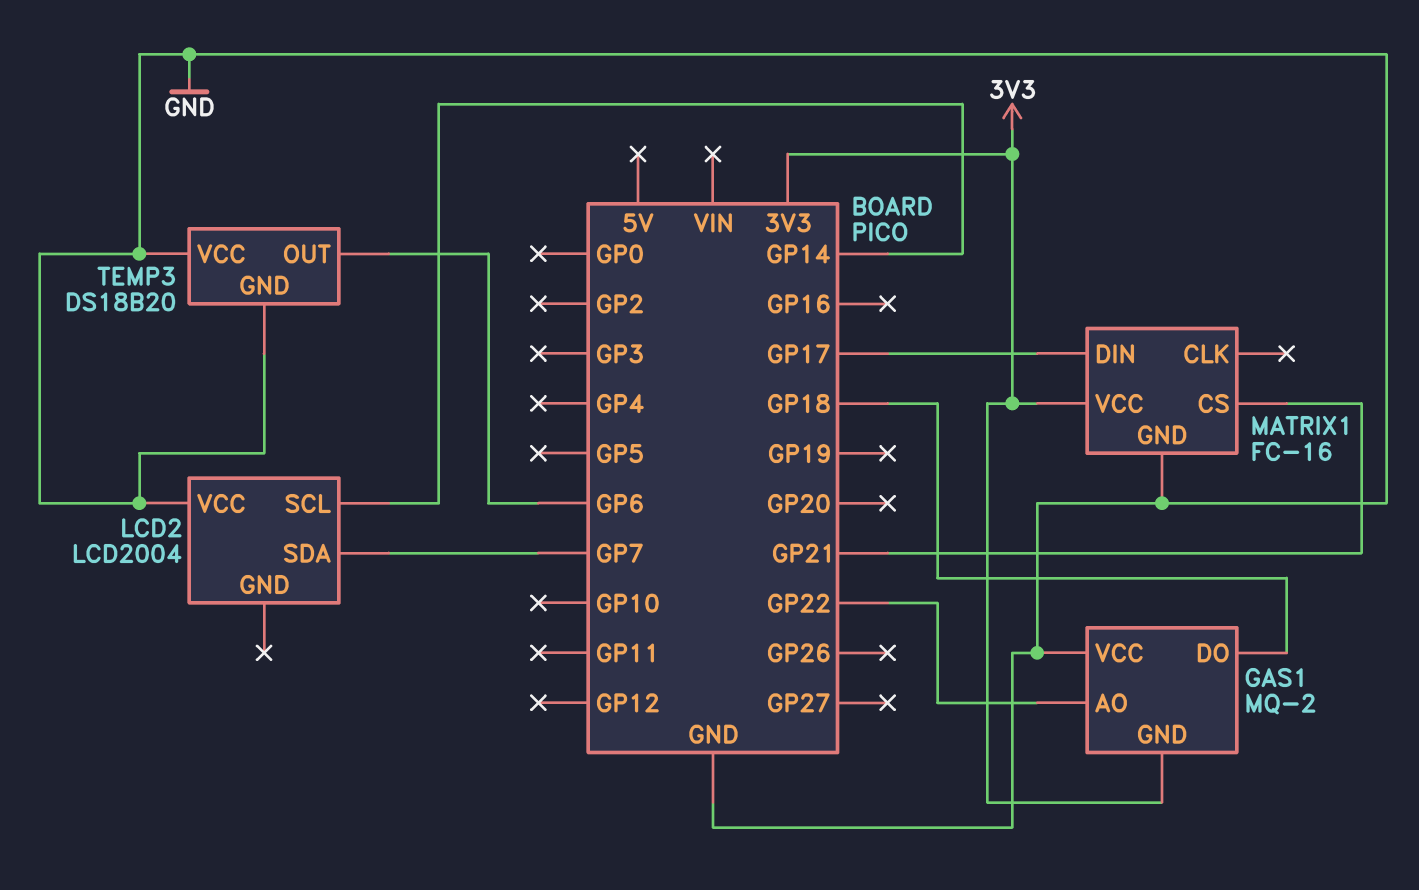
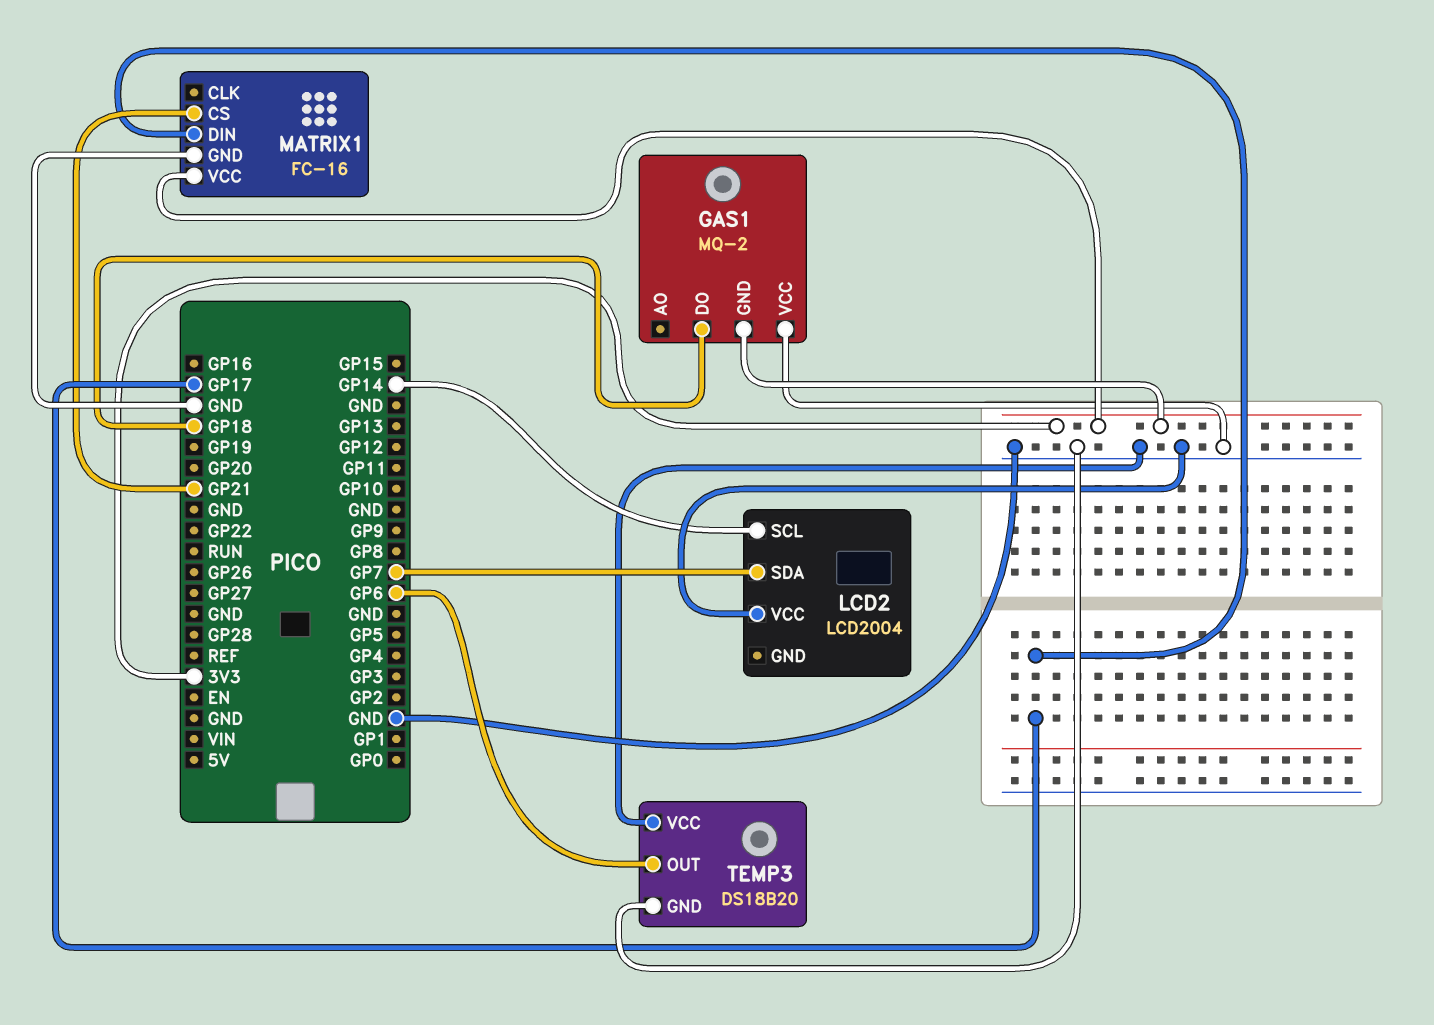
GAS1 pin AO: GP22 -> none

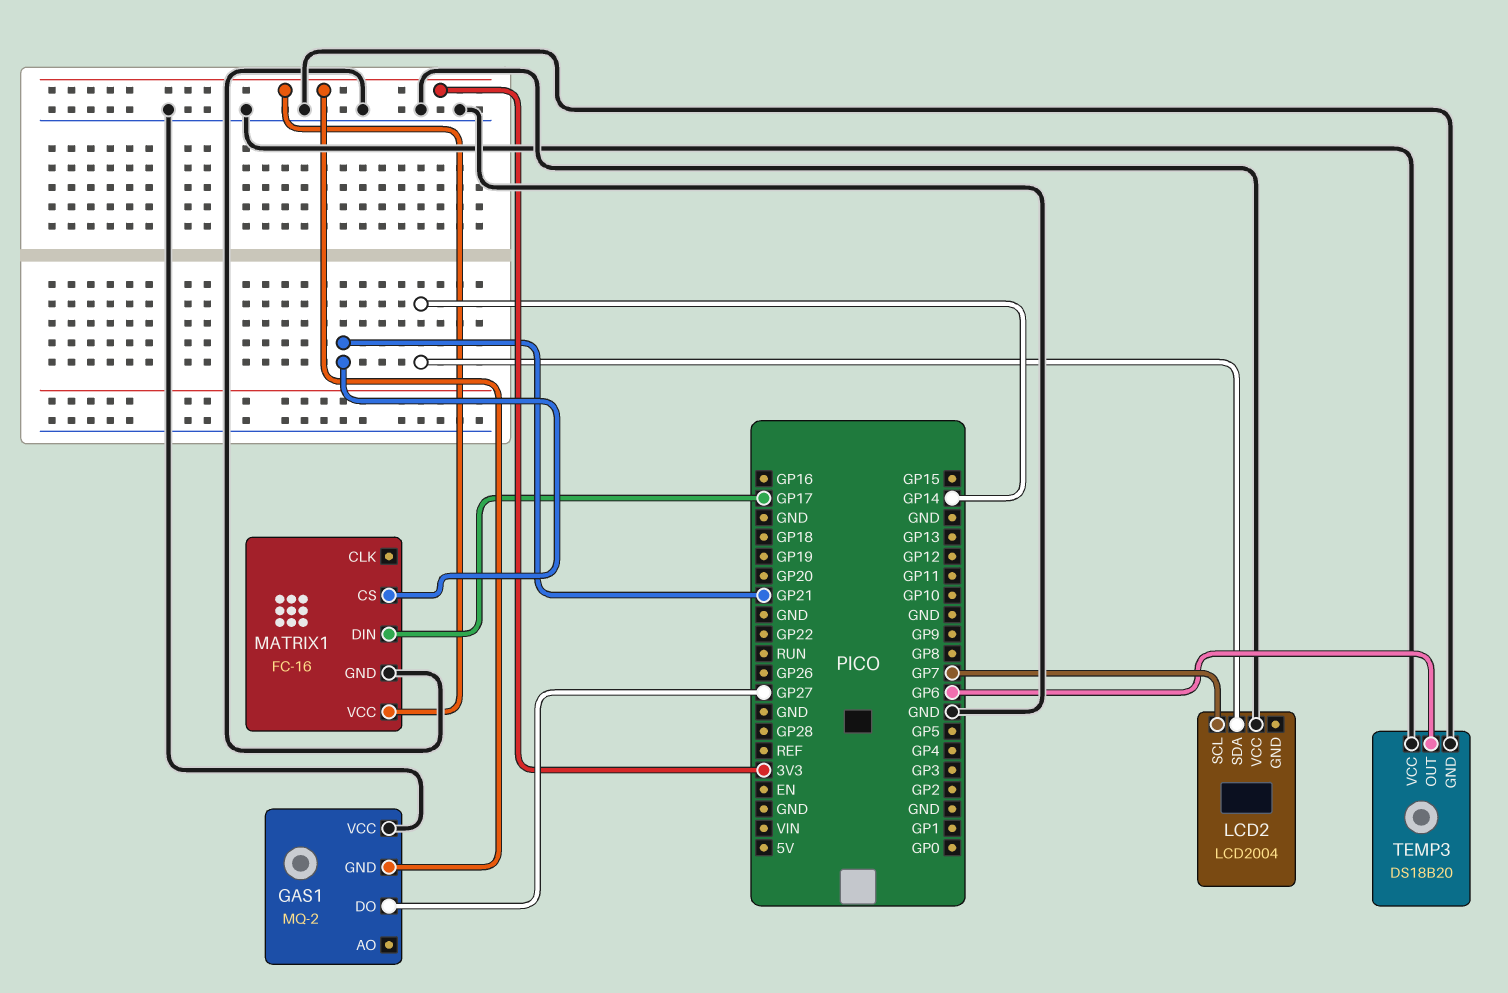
GAS1 pin DO: GP18 -> GP27
LCD2 pin SCL: GP14 -> GP7
LCD2 pin SDA: GP7 -> GP14

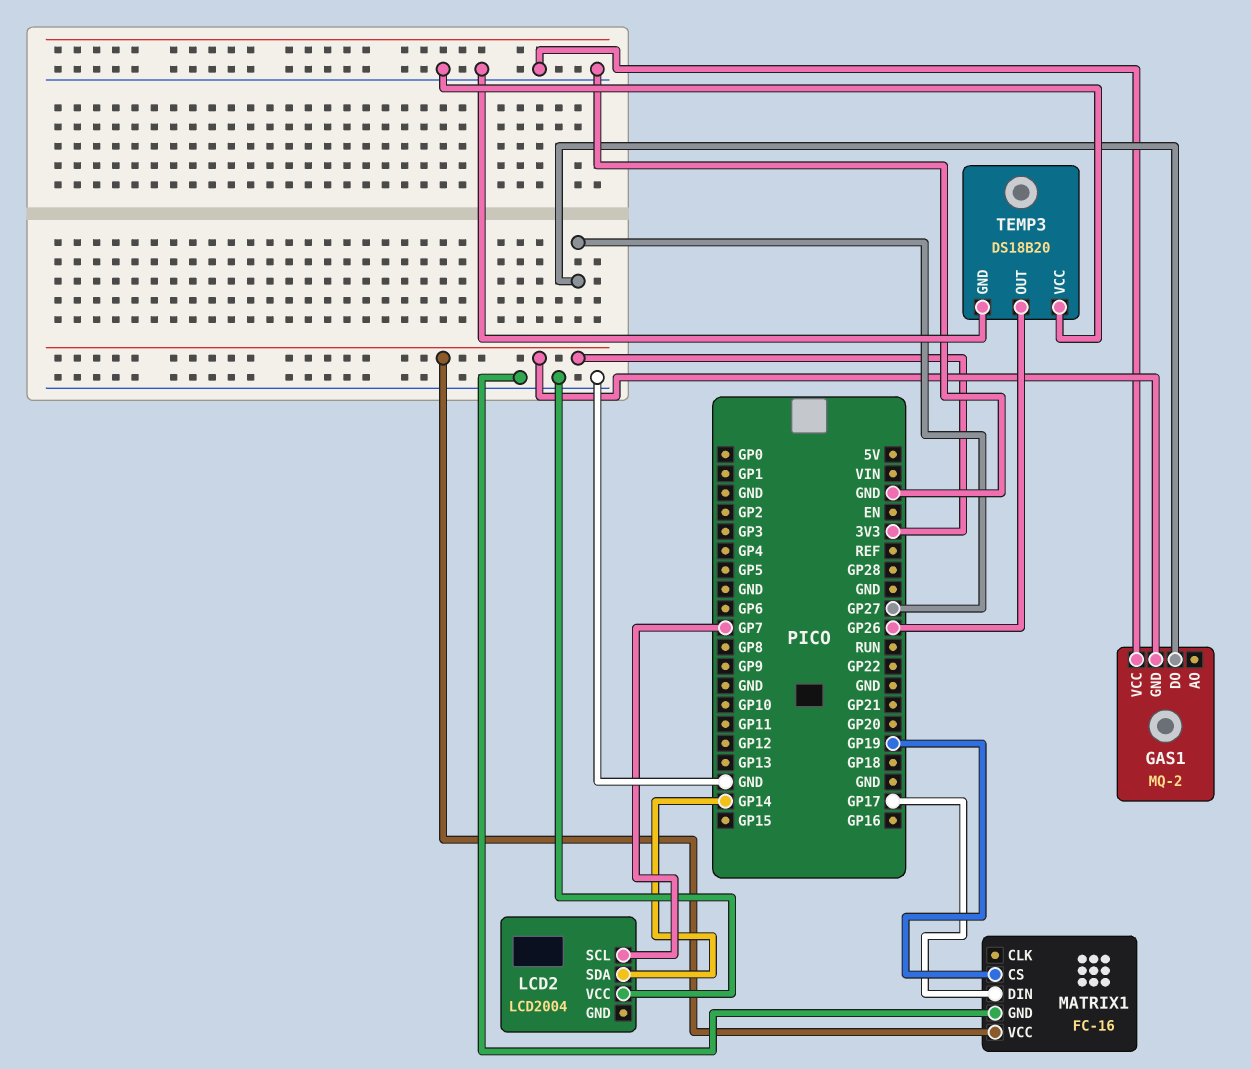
MATRIX1 pin CS: GP21 -> GP19
TEMP3 pin OUT: GP6 -> GP26

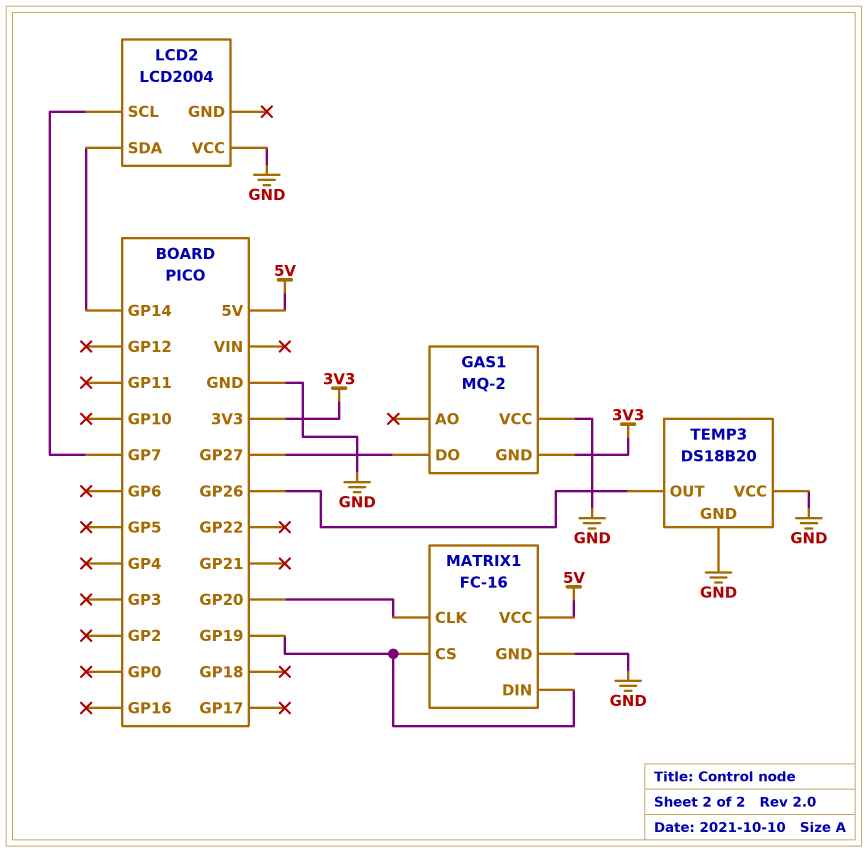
MATRIX1 pin CLK: none -> GP20
MATRIX1 pin DIN: GP17 -> GP19
MATRIX1 pin VCC: 3V3 -> 5V

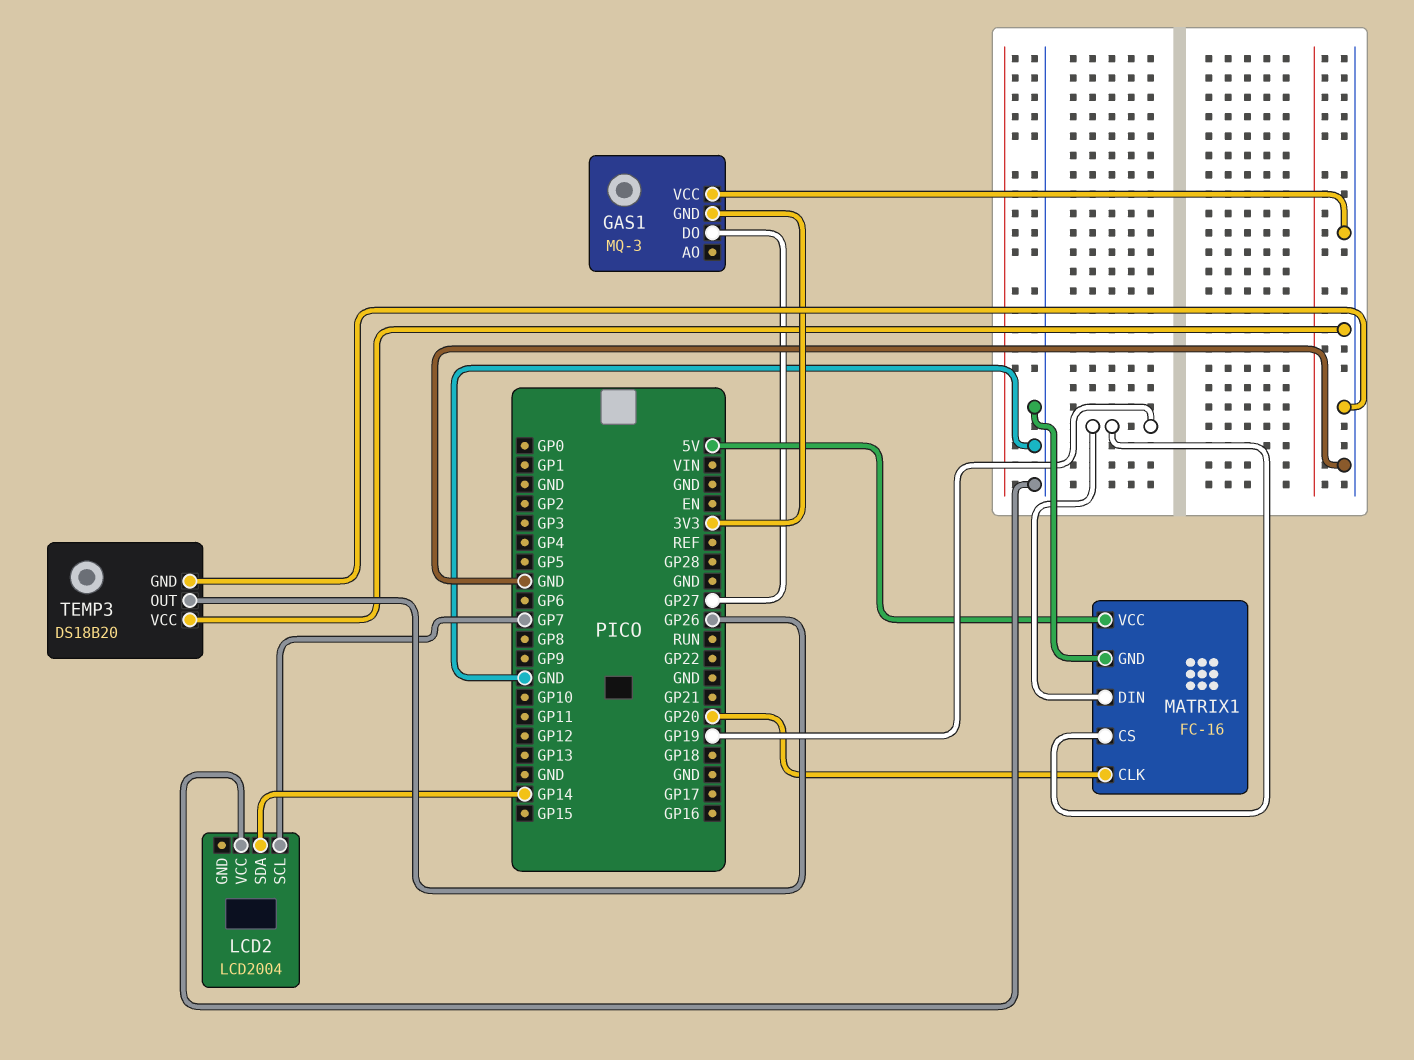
GAS1: MQ-2 -> MQ-3

